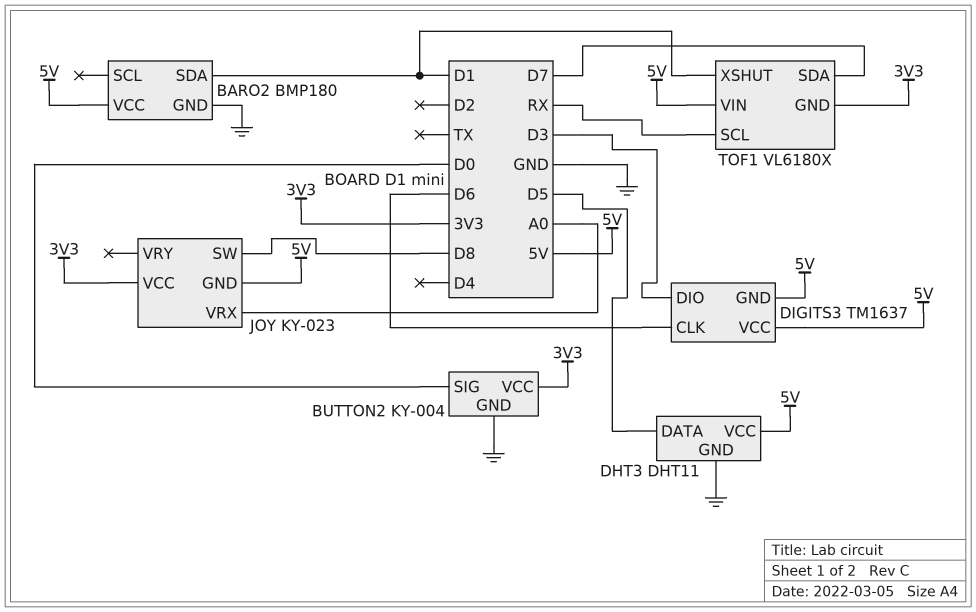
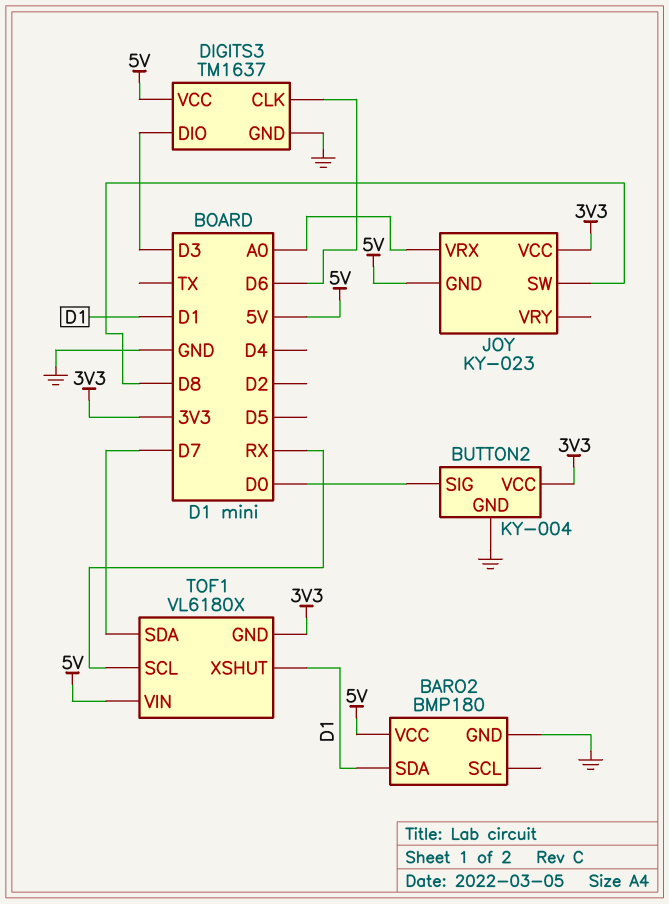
DHT3: DHT11 -> none
DHT3 pin DATA: D5 -> none
DHT3 pin GND: GND -> none
DHT3 pin VCC: 5V -> none
DIGITS3 pin GND: 5V -> GND

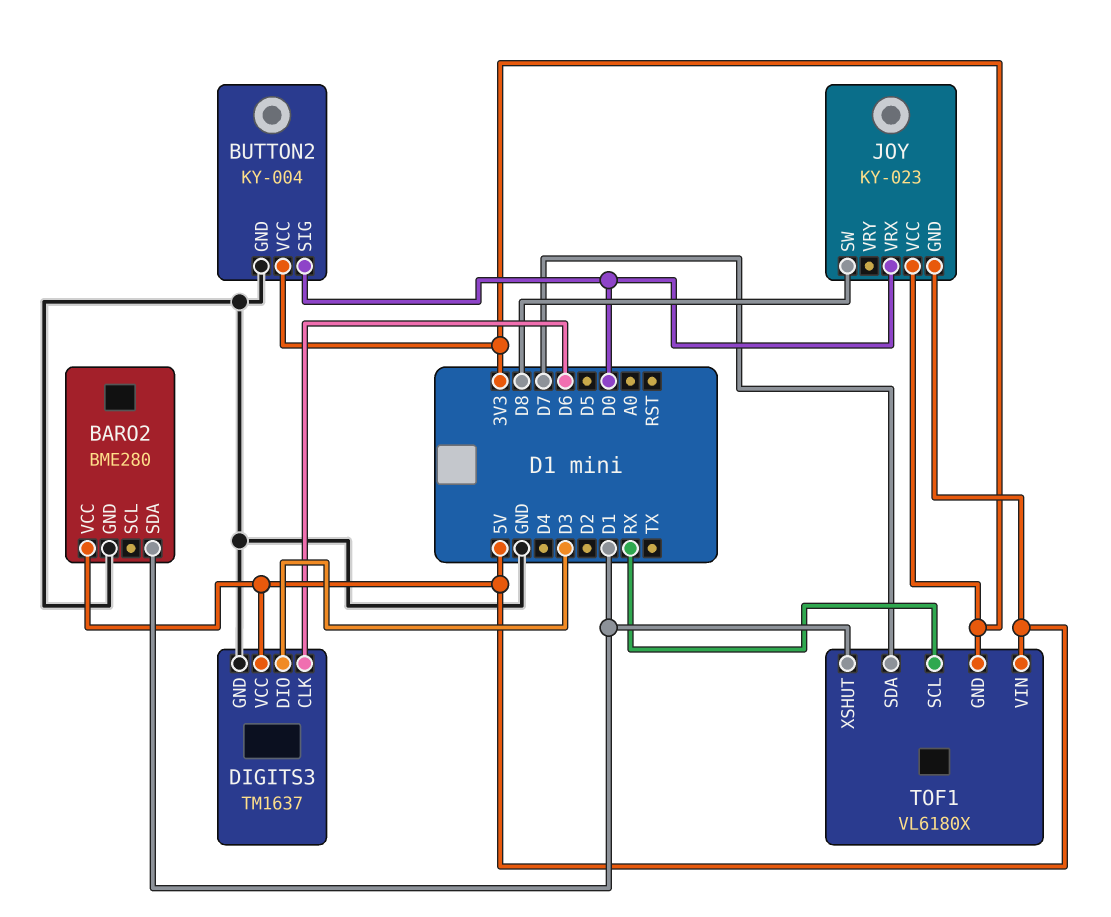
BARO2: BMP180 -> BME280
JOY pin VRX: A0 -> D0

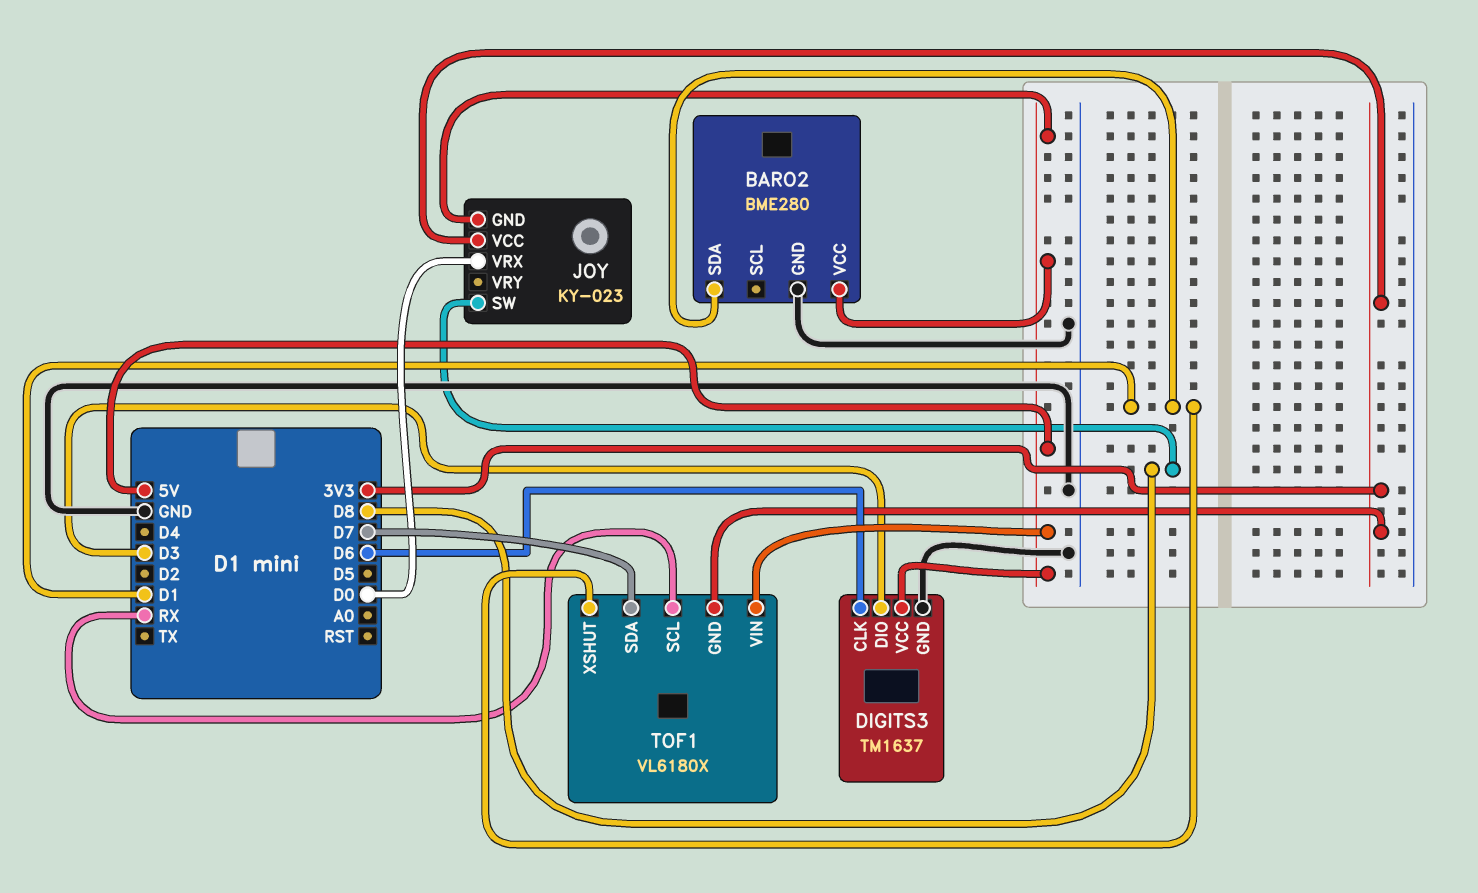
BUTTON2: KY-004 -> none
BUTTON2 pin GND: GND -> none
BUTTON2 pin SIG: D0 -> none
BUTTON2 pin VCC: 3V3 -> none

